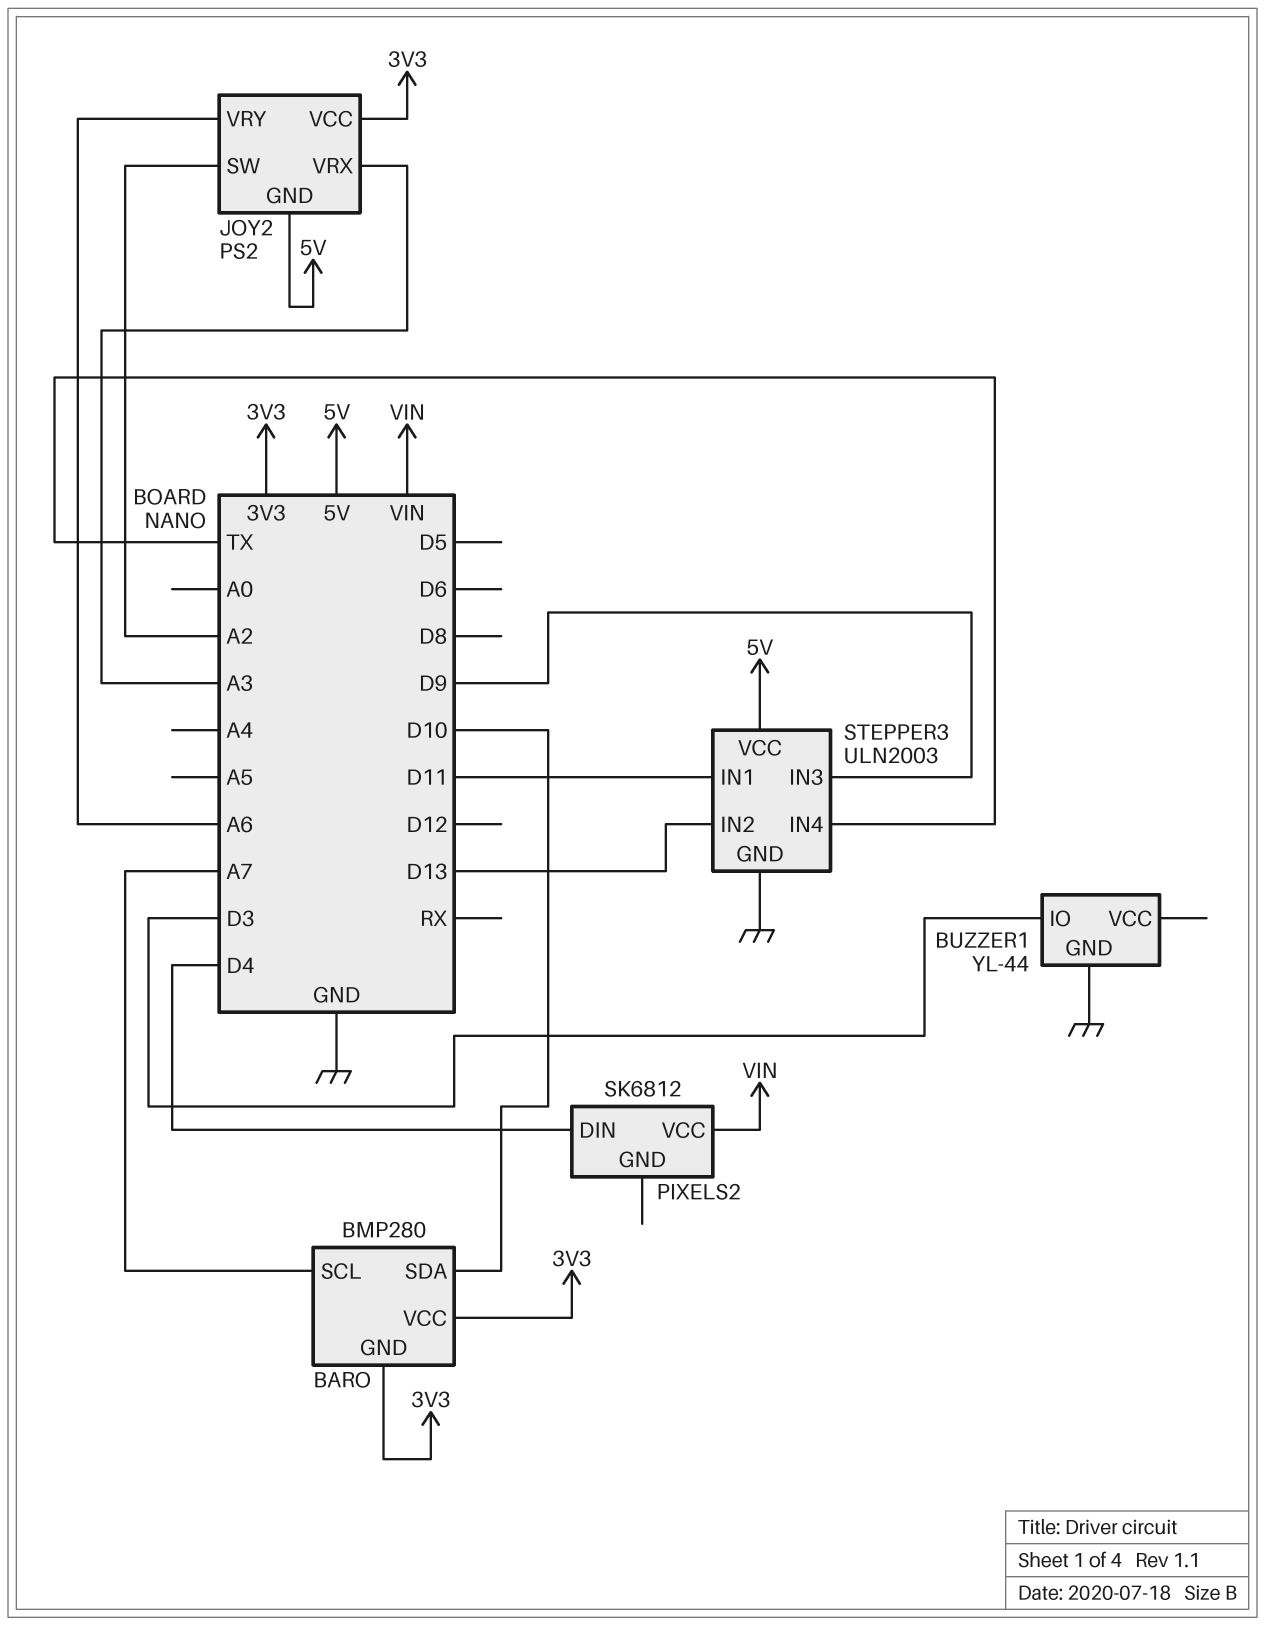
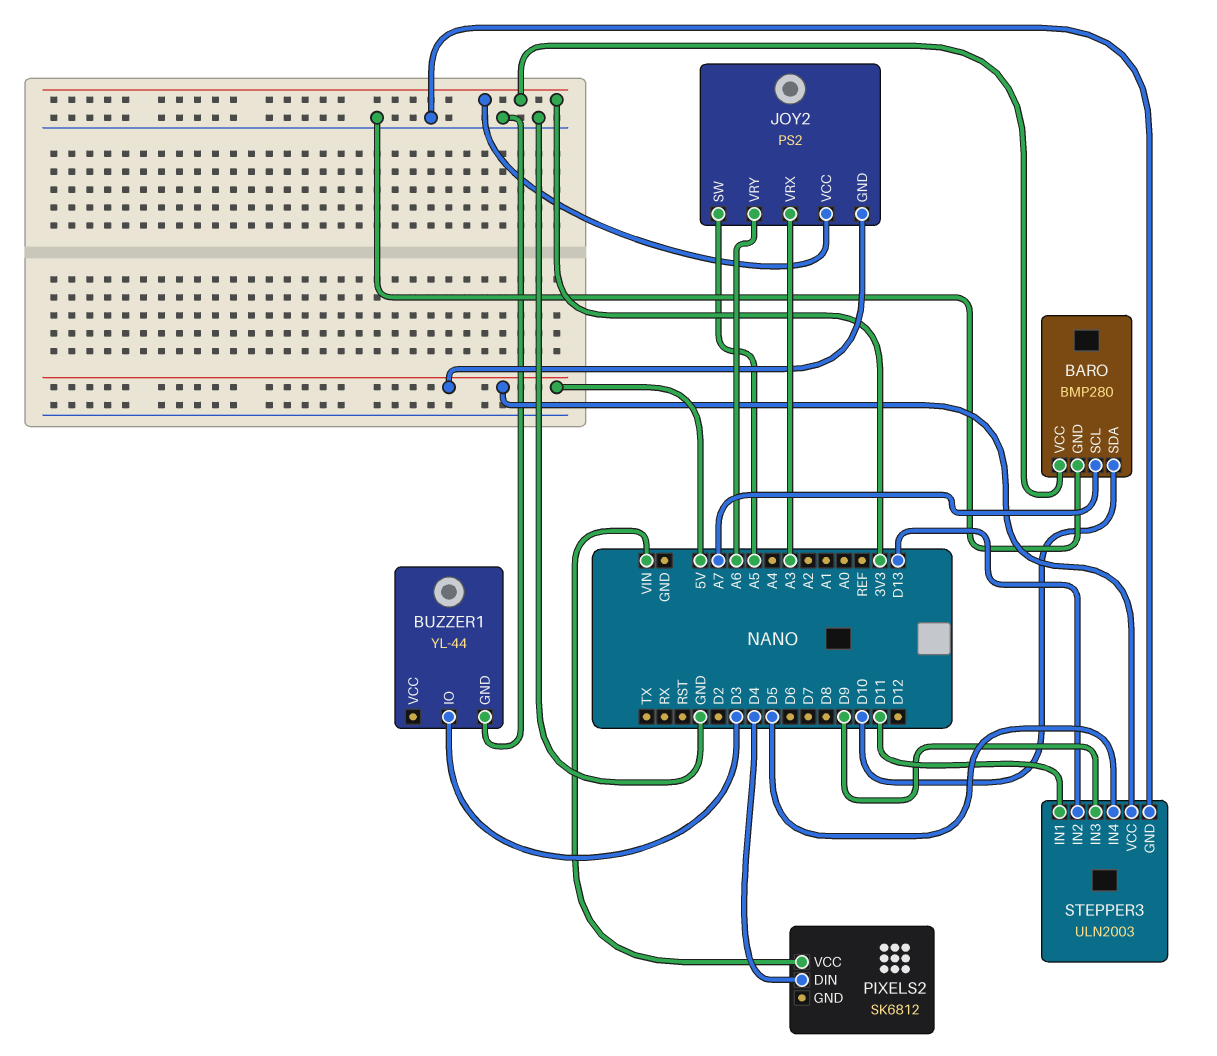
BARO pin GND: 3V3 -> GND
JOY2 pin SW: A2 -> A5
STEPPER3 pin IN4: TX -> D5

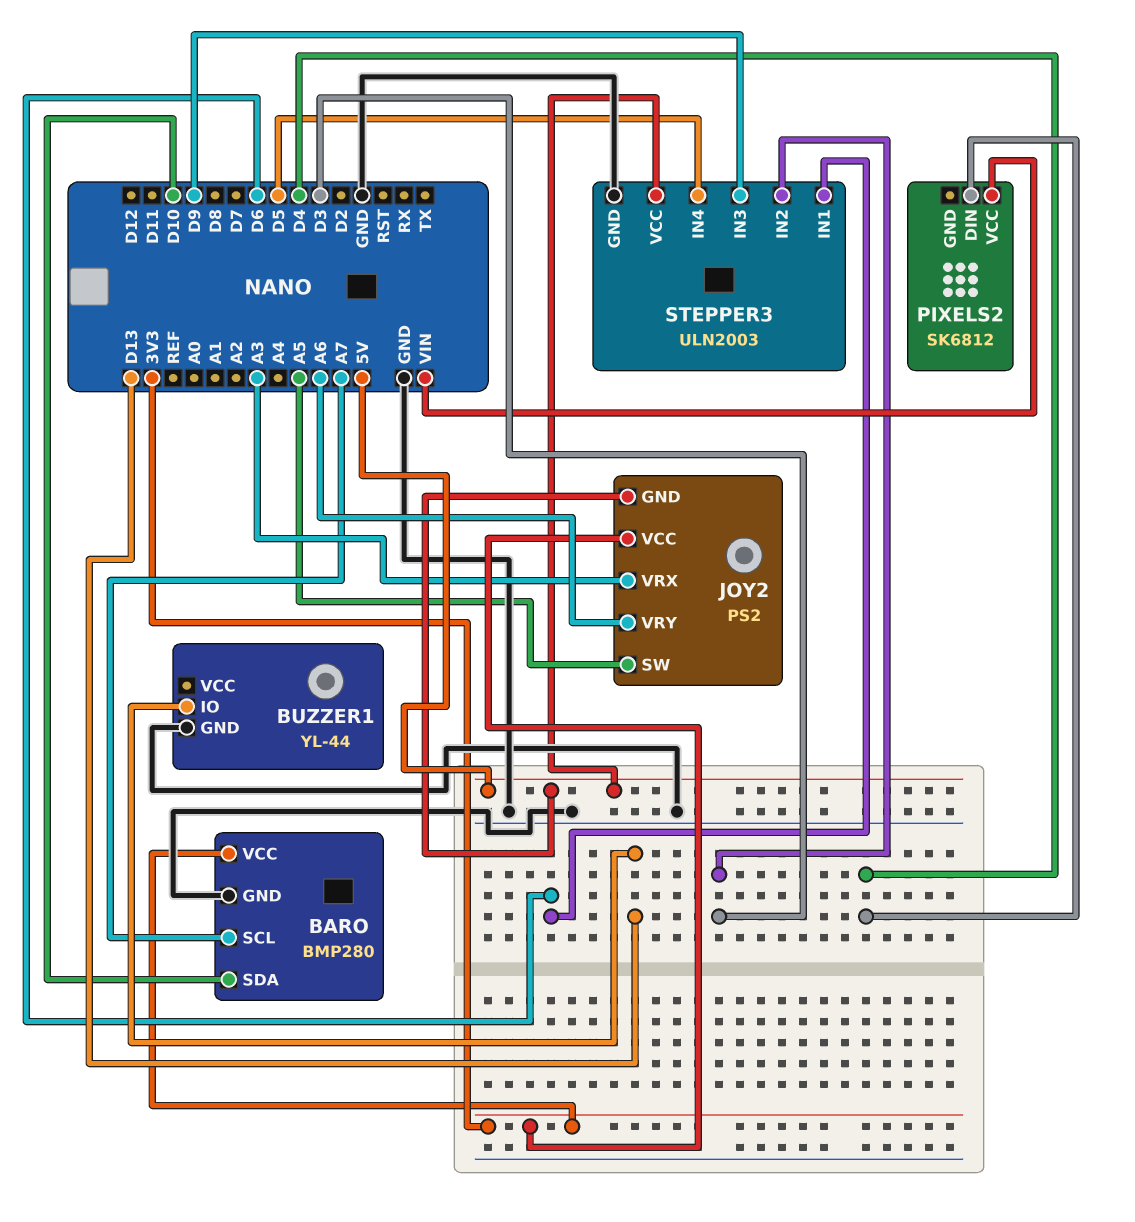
BUZZER1 pin IO: D3 -> D13
STEPPER3 pin IN1: D11 -> D6
STEPPER3 pin IN2: D13 -> D3

